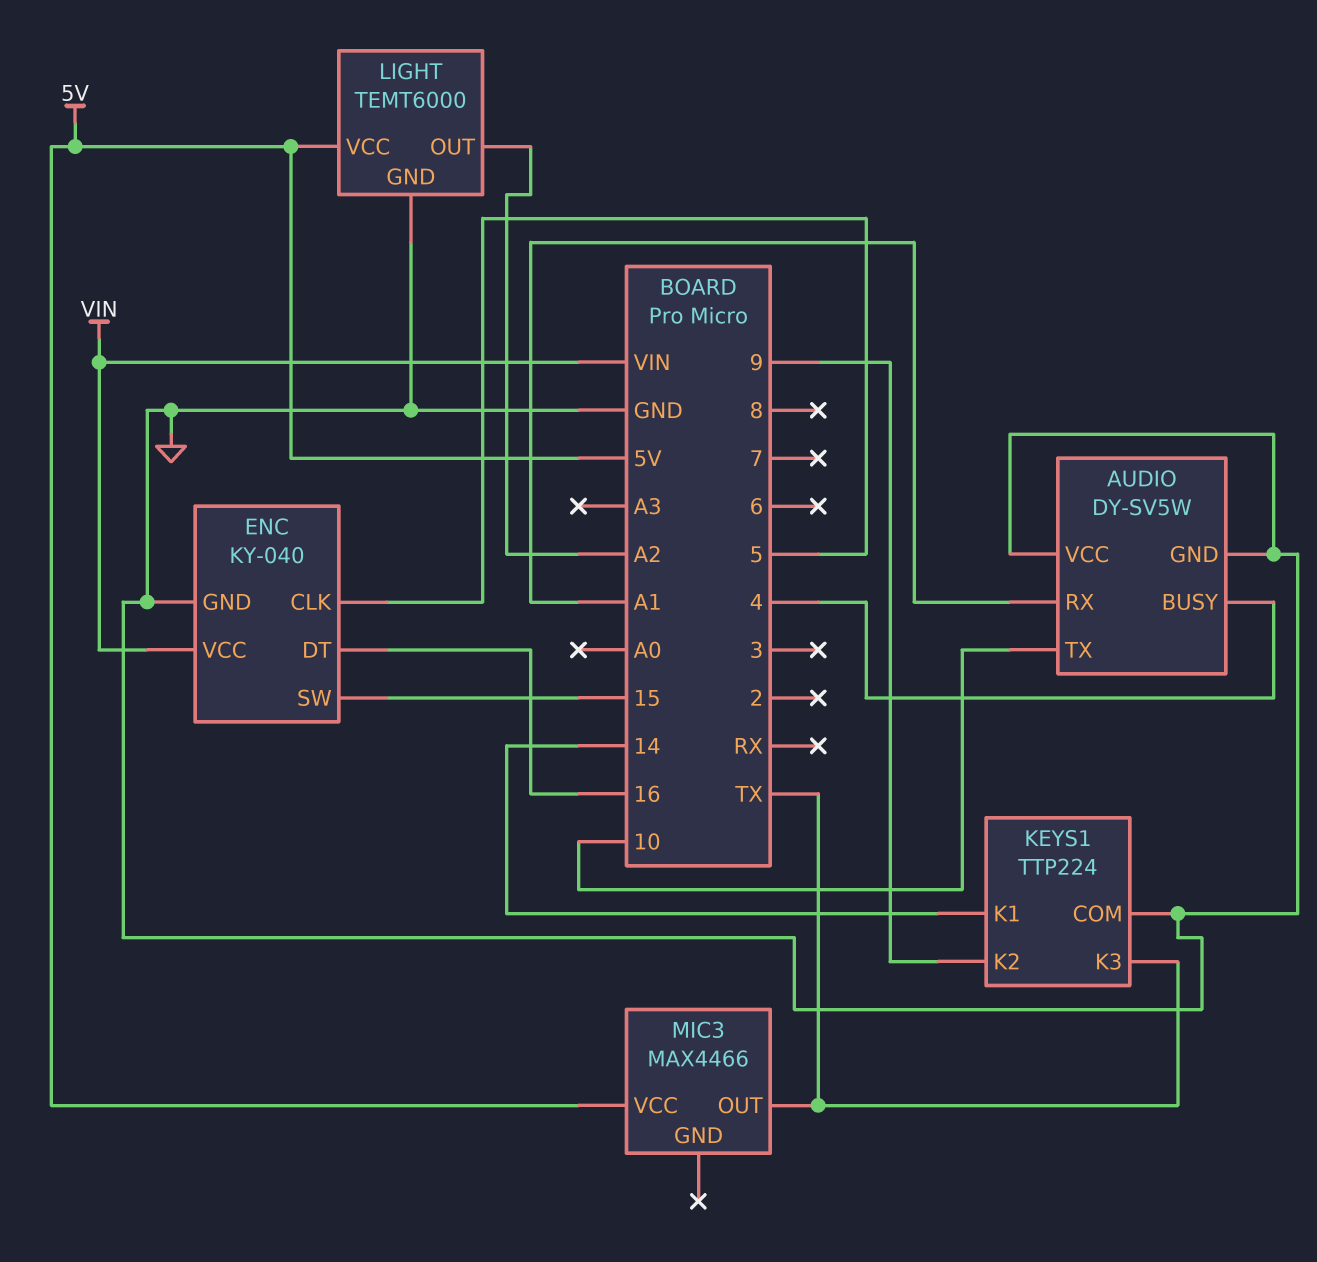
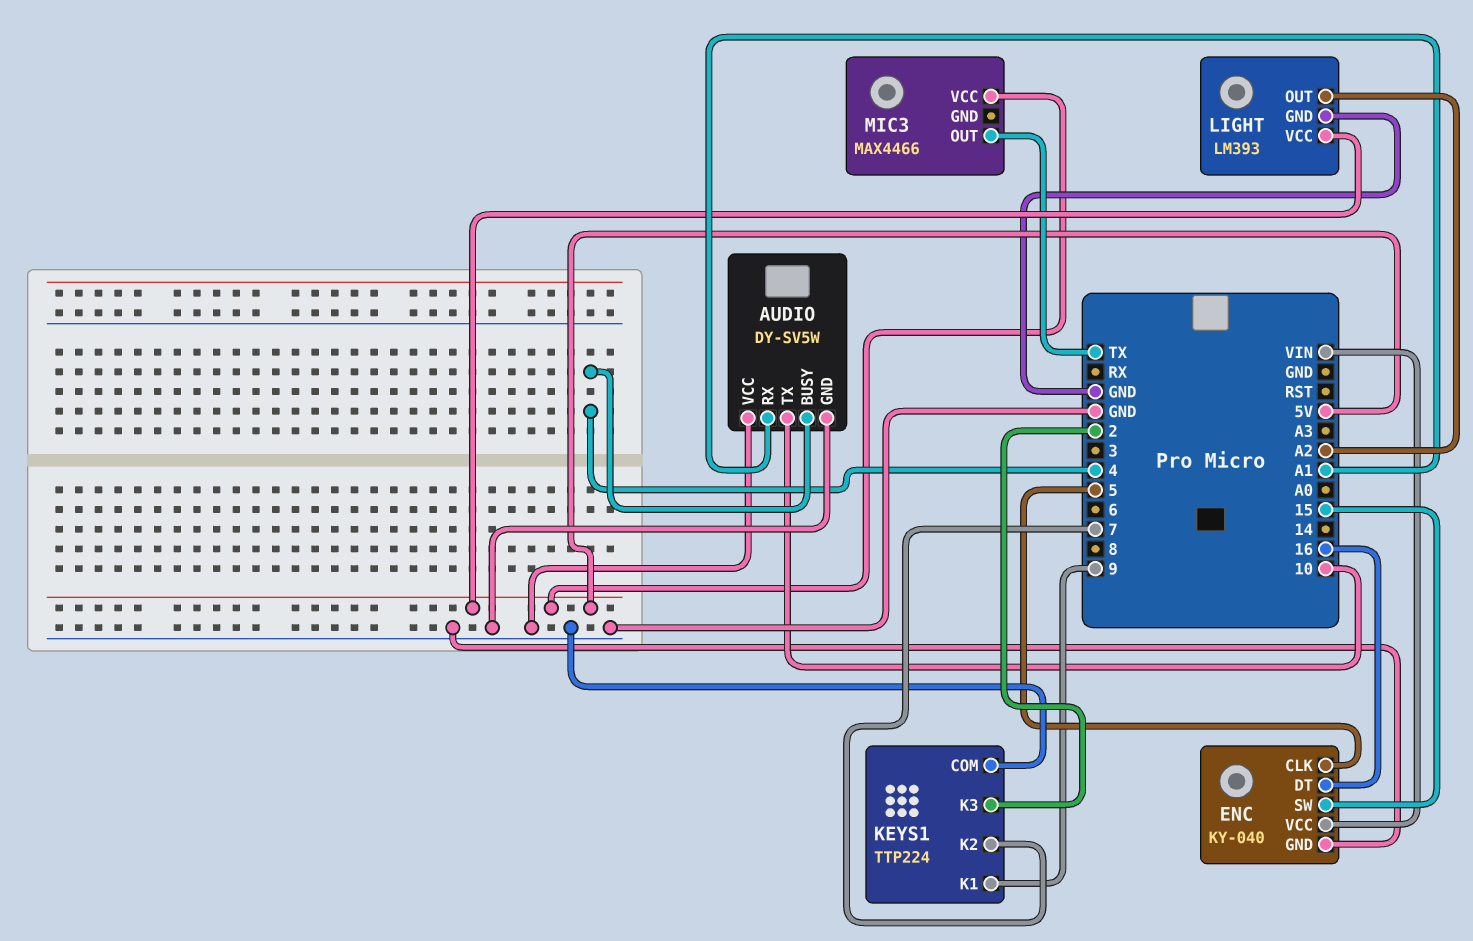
KEYS1 pin K1: 14 -> 9
KEYS1 pin K2: 9 -> 7
KEYS1 pin K3: TX -> 2
LIGHT: TEMT6000 -> LM393

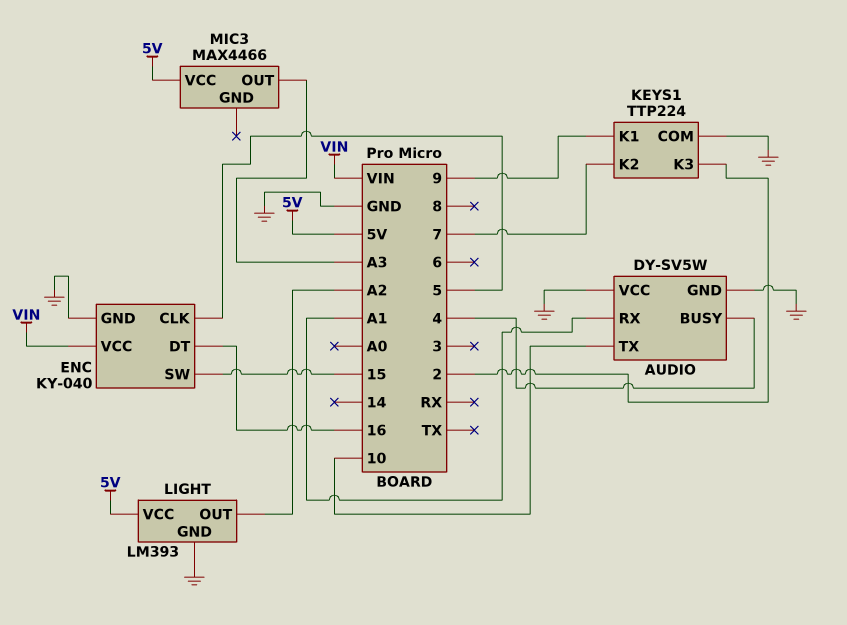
MIC3 pin OUT: TX -> A3

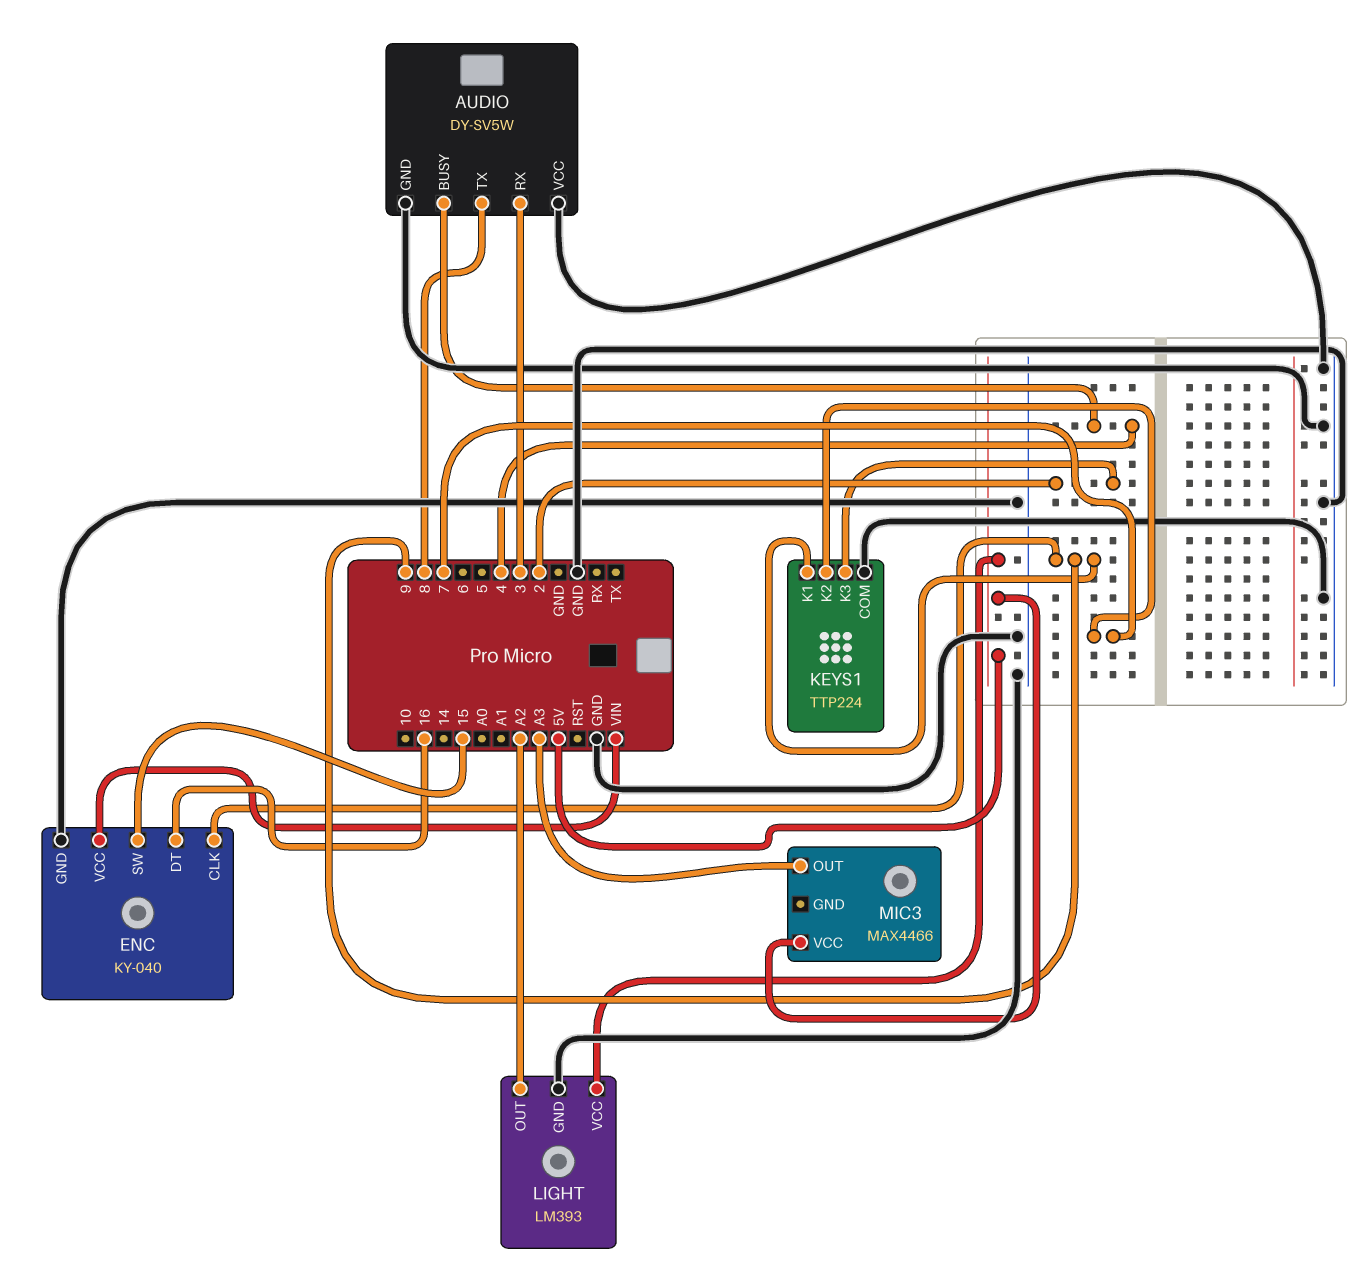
AUDIO pin RX: A1 -> 3
AUDIO pin TX: 10 -> 8
ENC pin CLK: 5 -> 9

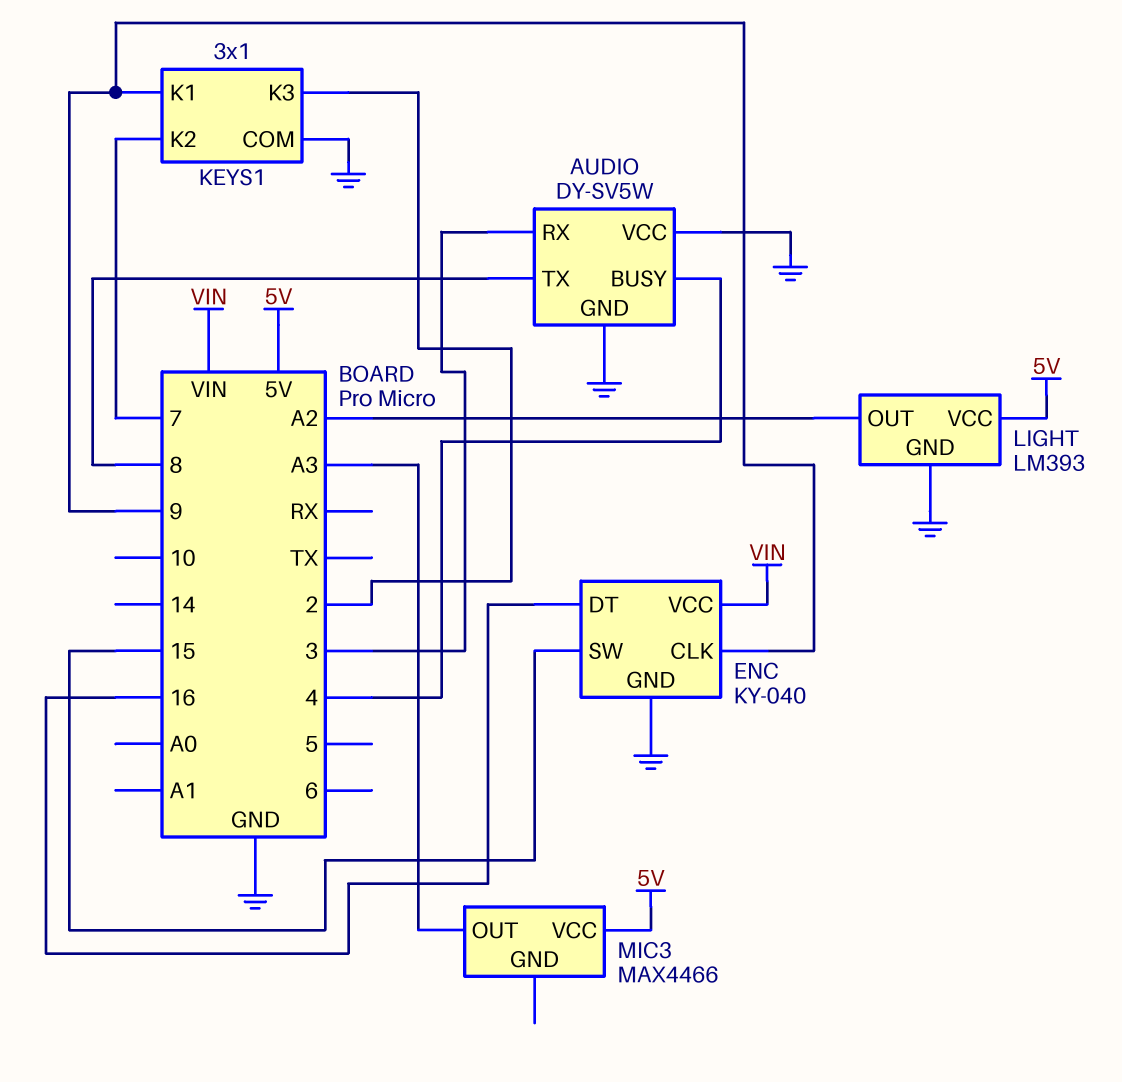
KEYS1: TTP224 -> 3x1

